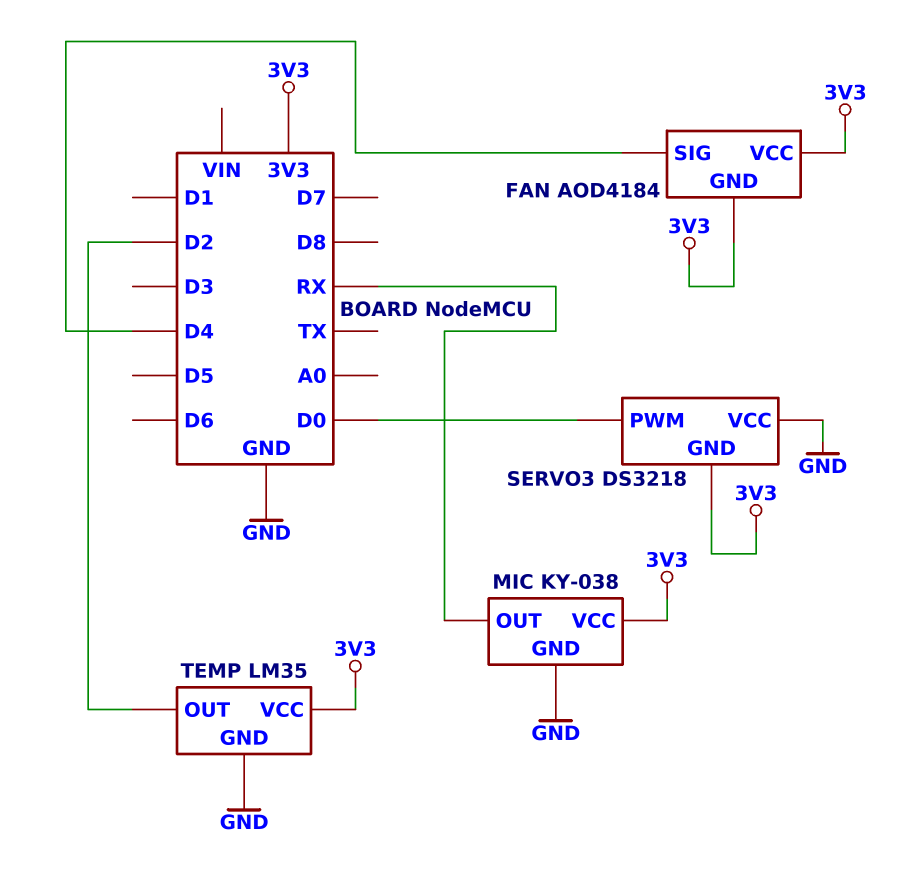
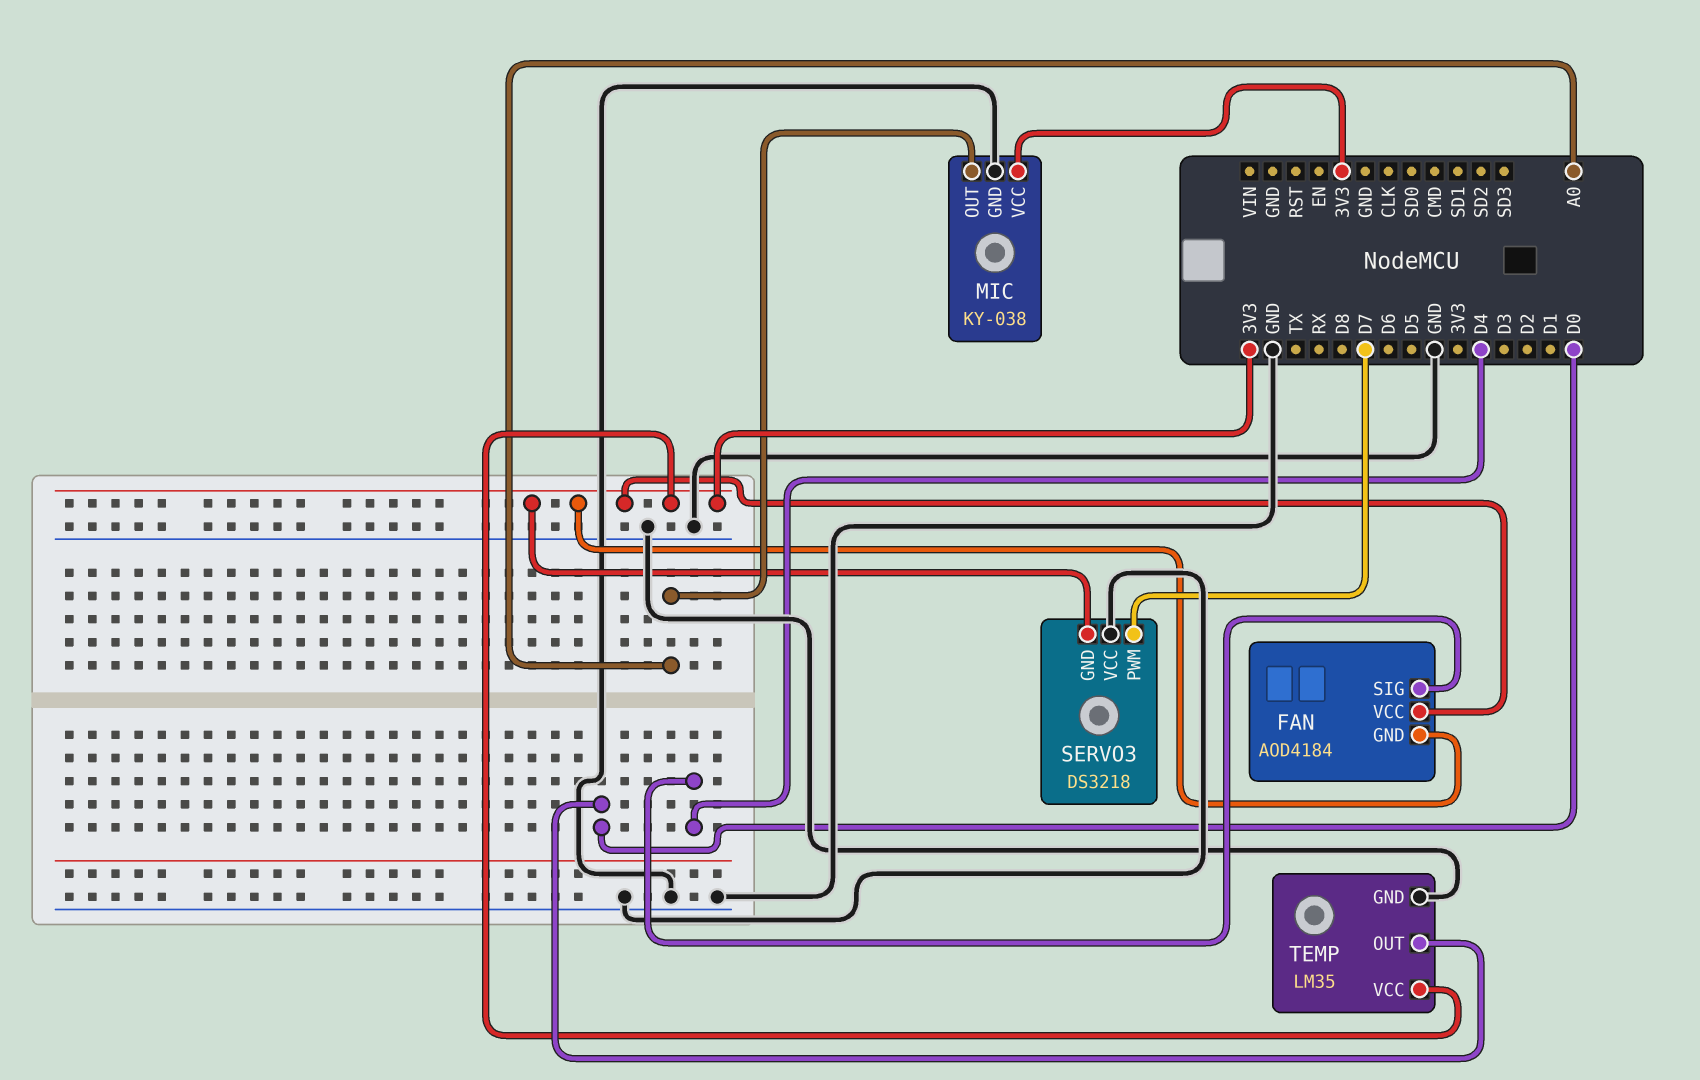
MIC pin OUT: RX -> A0
SERVO3 pin PWM: D0 -> D7
TEMP pin OUT: D2 -> D0

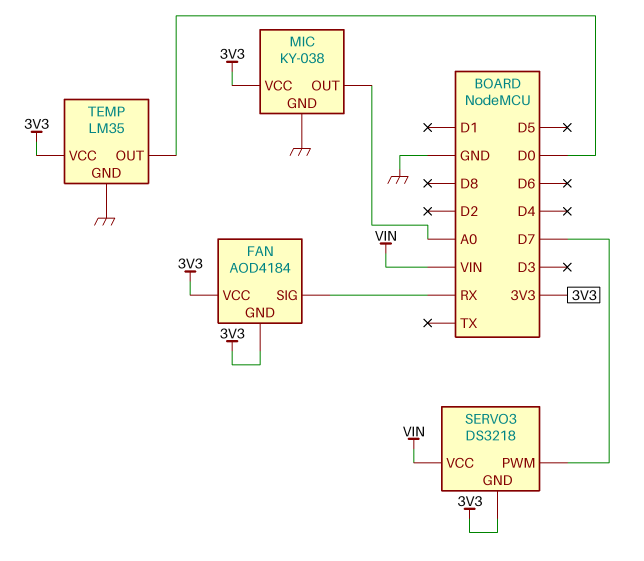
FAN pin SIG: D4 -> RX
SERVO3 pin VCC: GND -> VIN

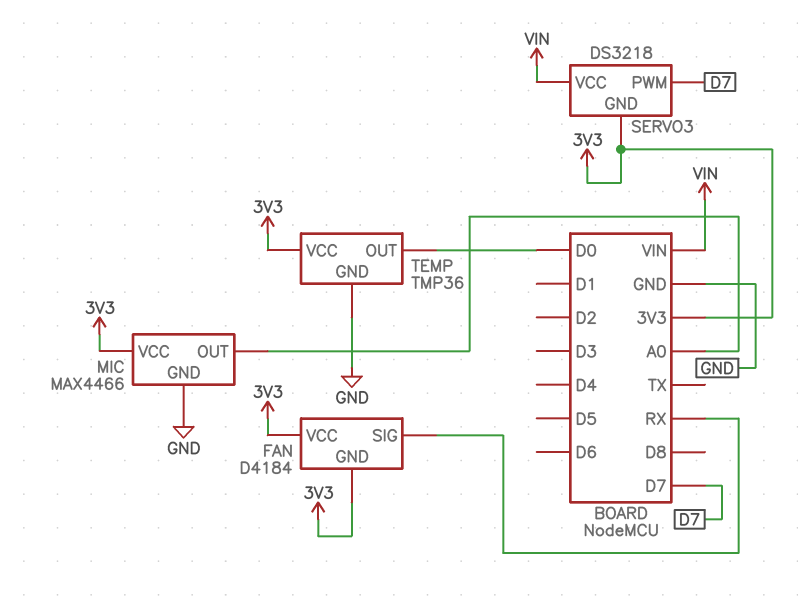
FAN: AOD4184 -> D4184
MIC: KY-038 -> MAX4466
TEMP: LM35 -> TMP36

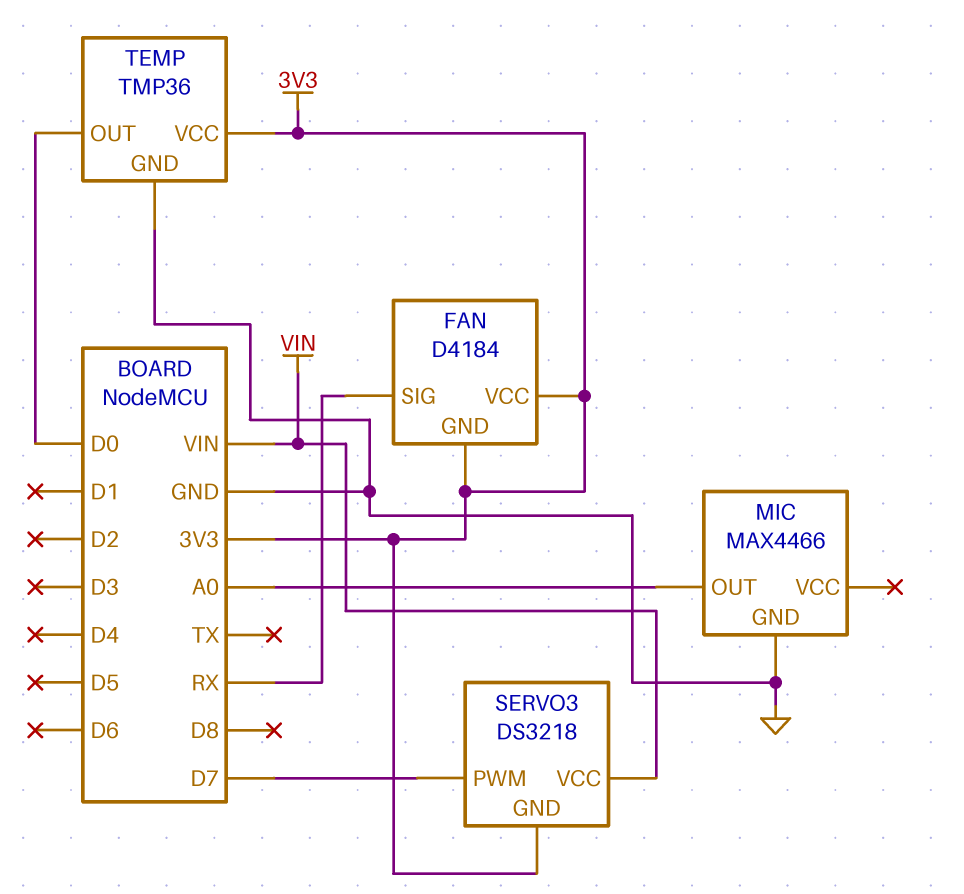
MIC pin VCC: 3V3 -> none

